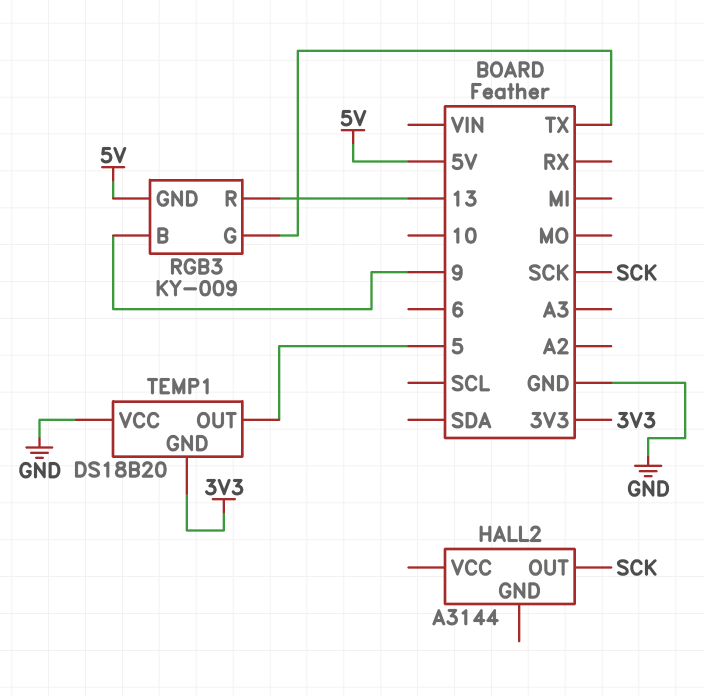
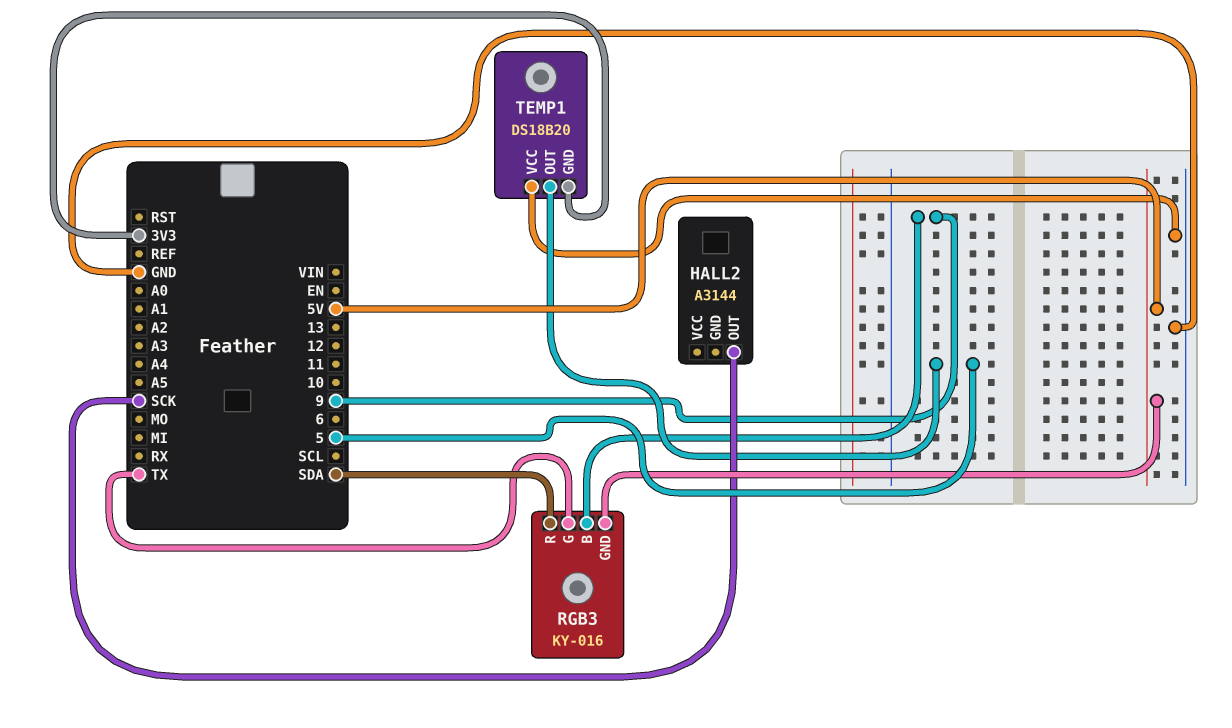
RGB3: KY-009 -> KY-016
RGB3 pin R: 13 -> SDA

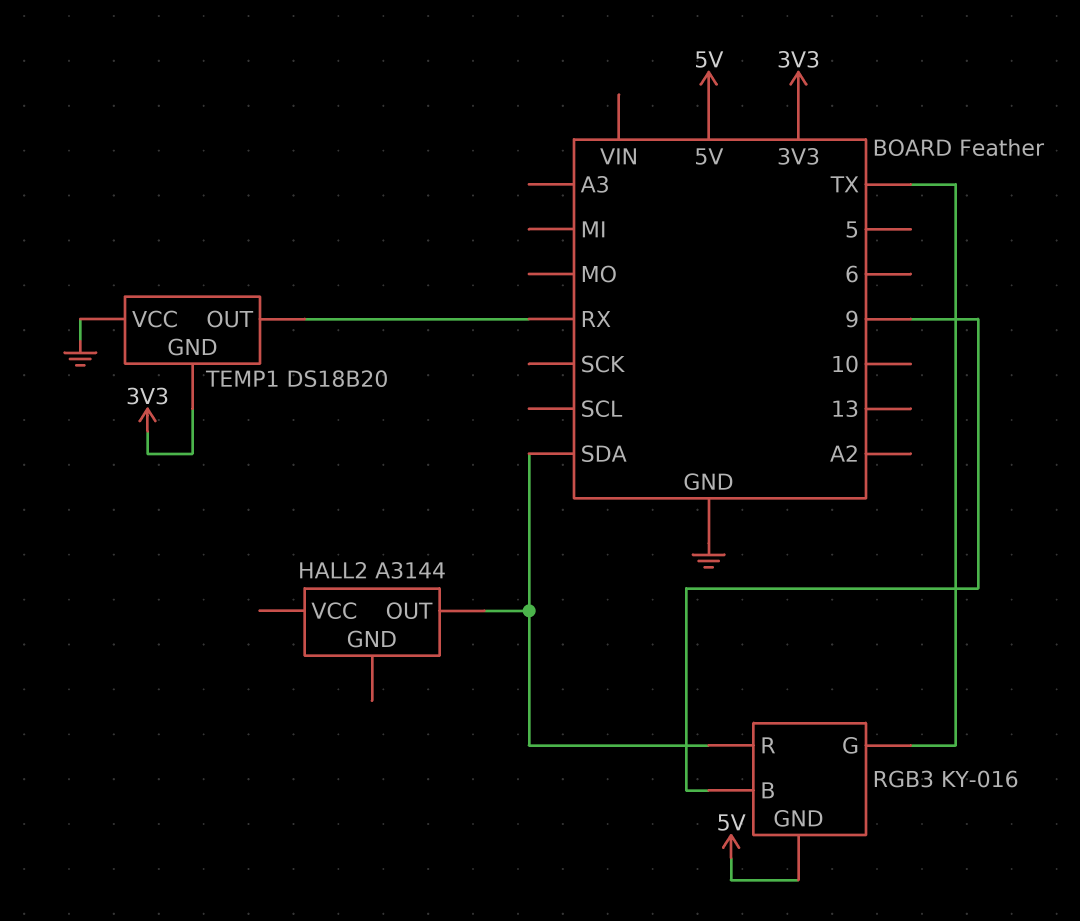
HALL2 pin OUT: SCK -> SDA
TEMP1 pin OUT: 5 -> RX

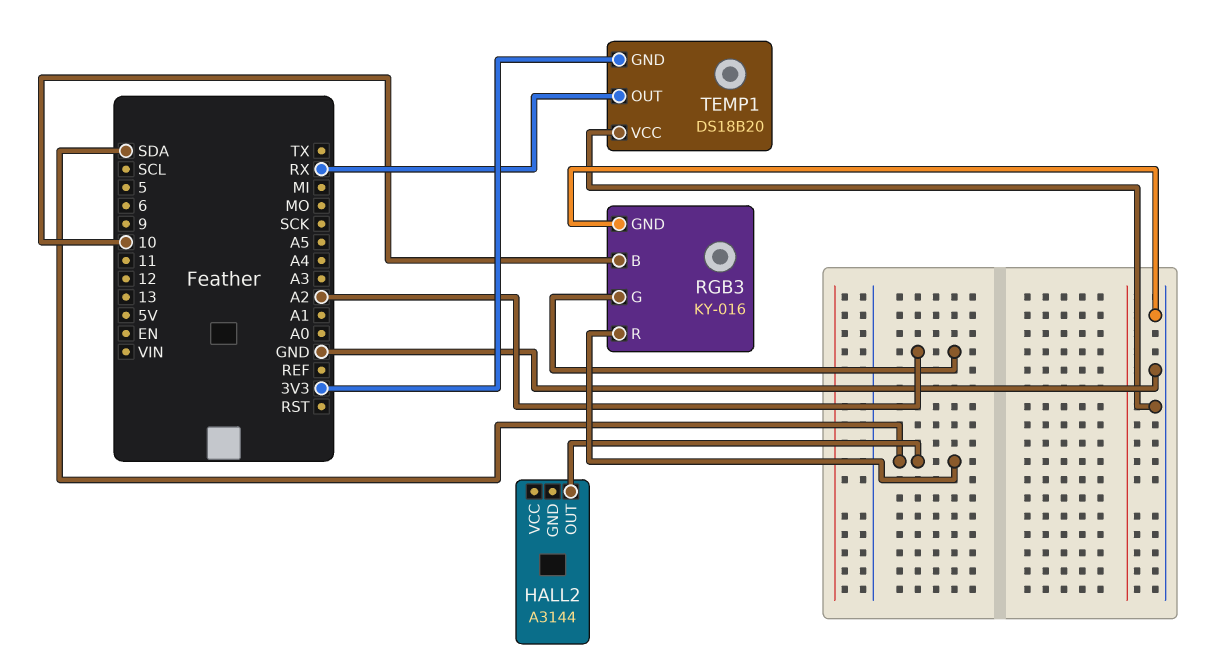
RGB3 pin B: 9 -> 10
RGB3 pin G: TX -> A2
RGB3 pin GND: 5V -> GND

